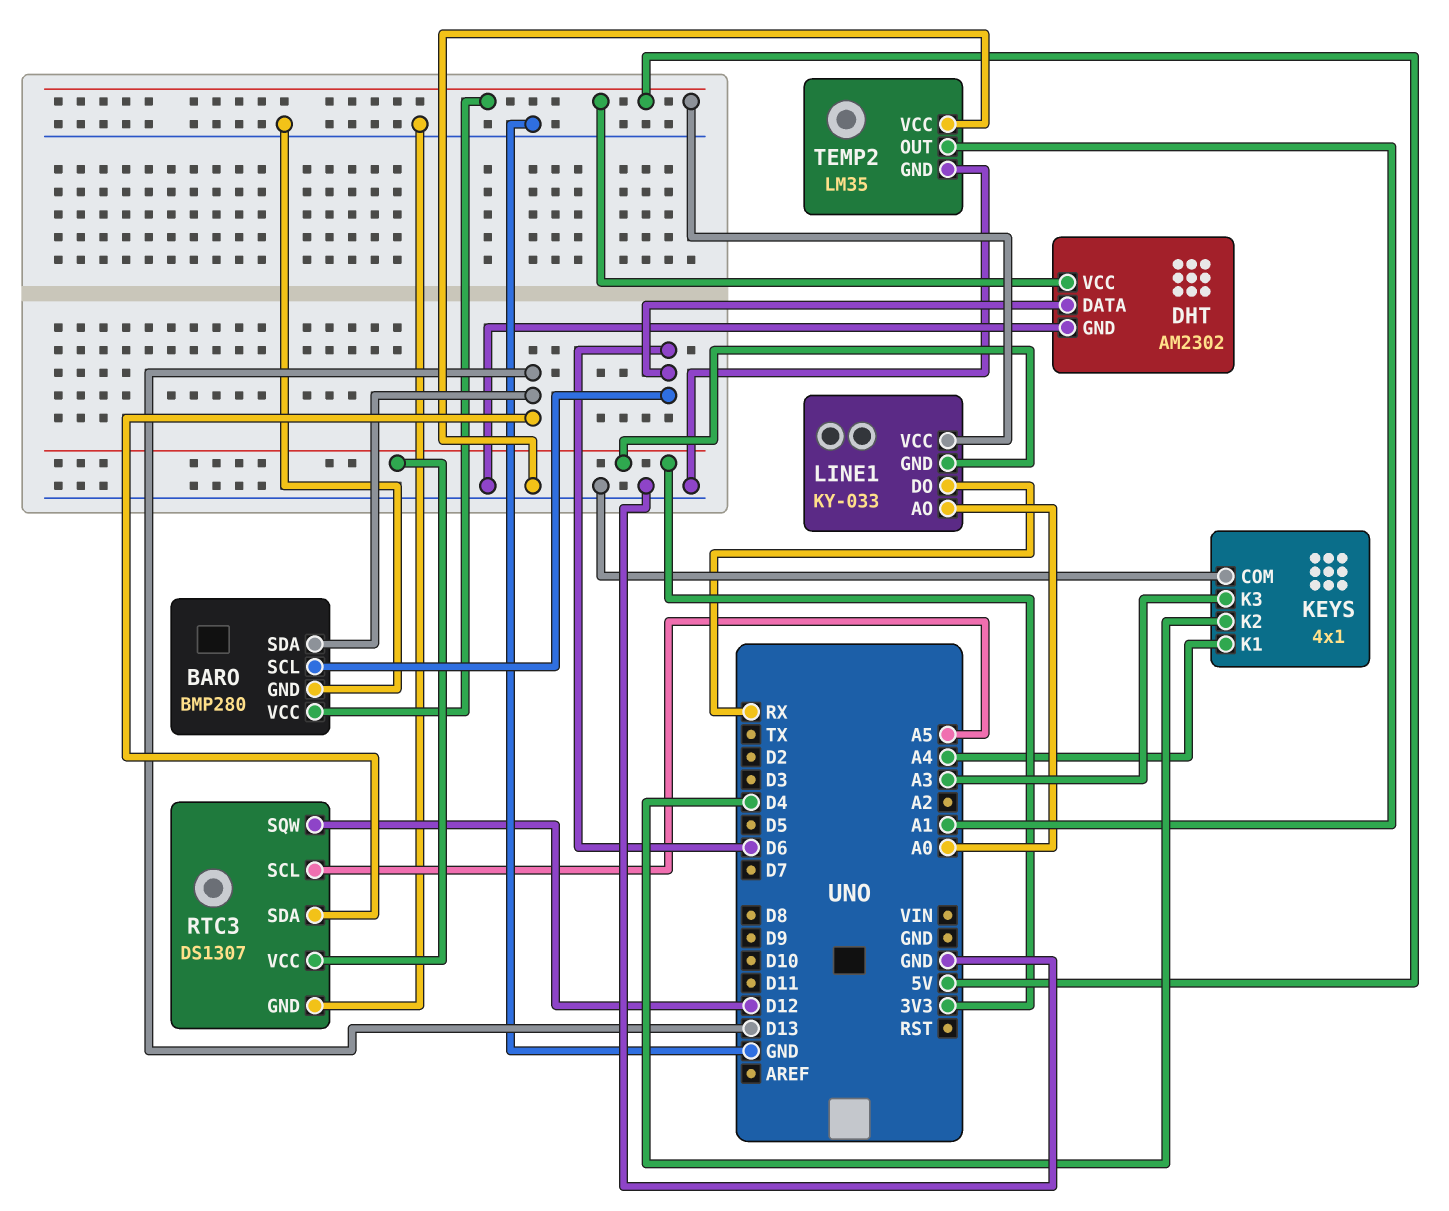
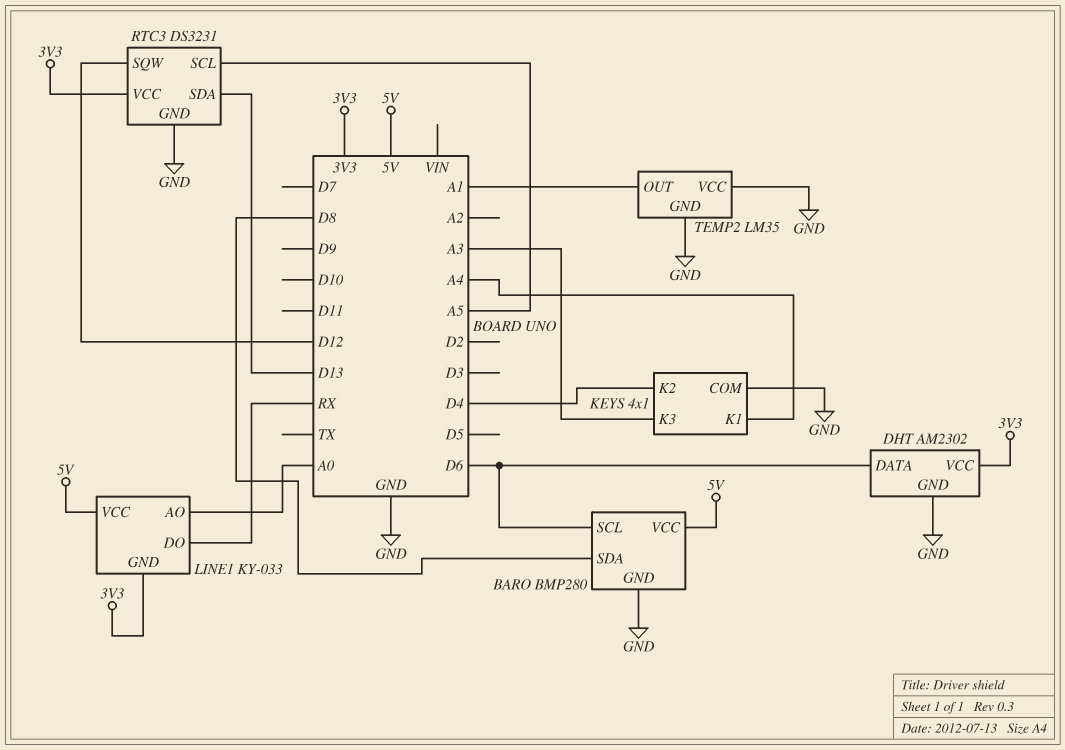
BARO pin SDA: D13 -> D8
DHT pin VCC: 5V -> 3V3
RTC3: DS1307 -> DS3231

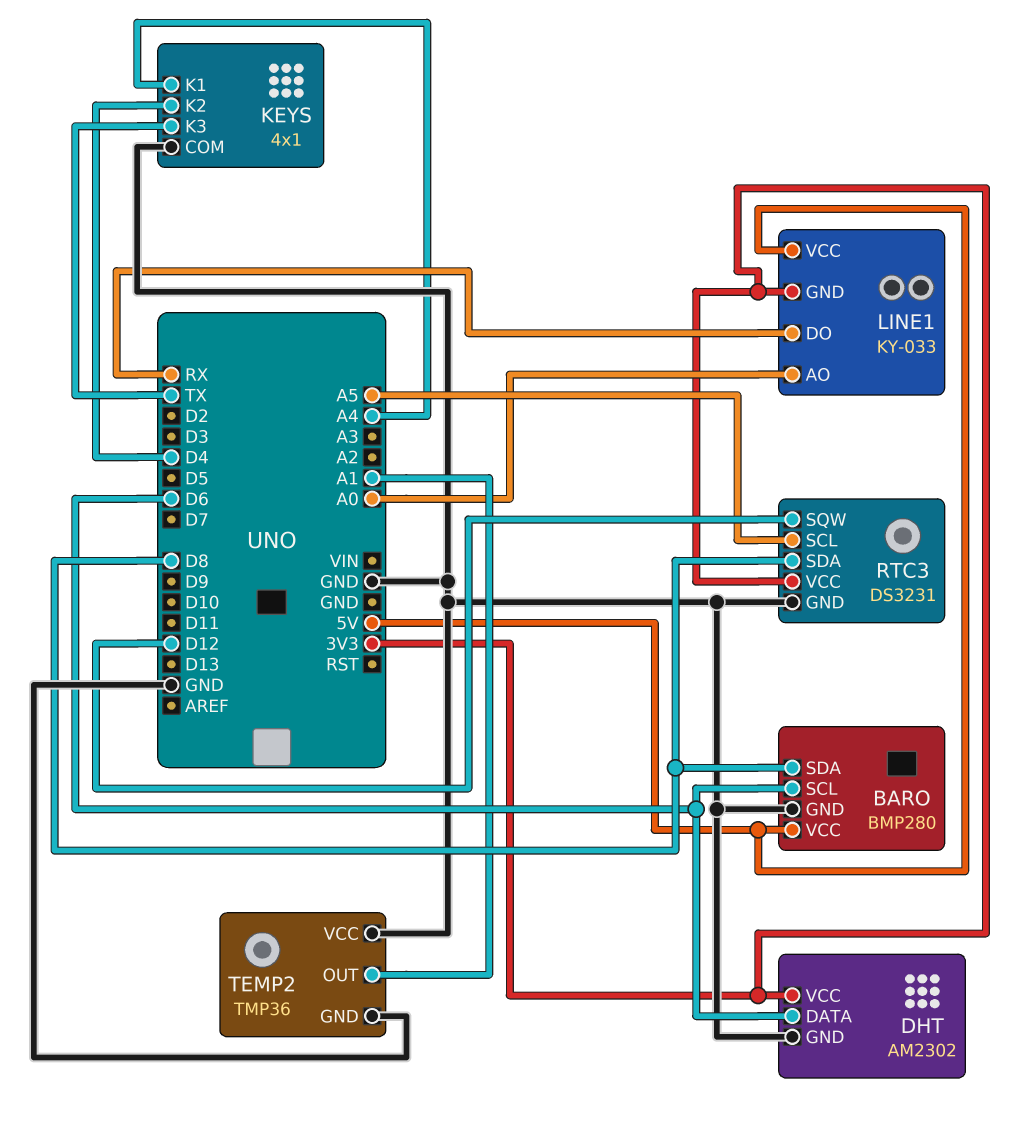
KEYS pin K3: A3 -> TX
RTC3 pin SDA: D13 -> D8
TEMP2: LM35 -> TMP36

